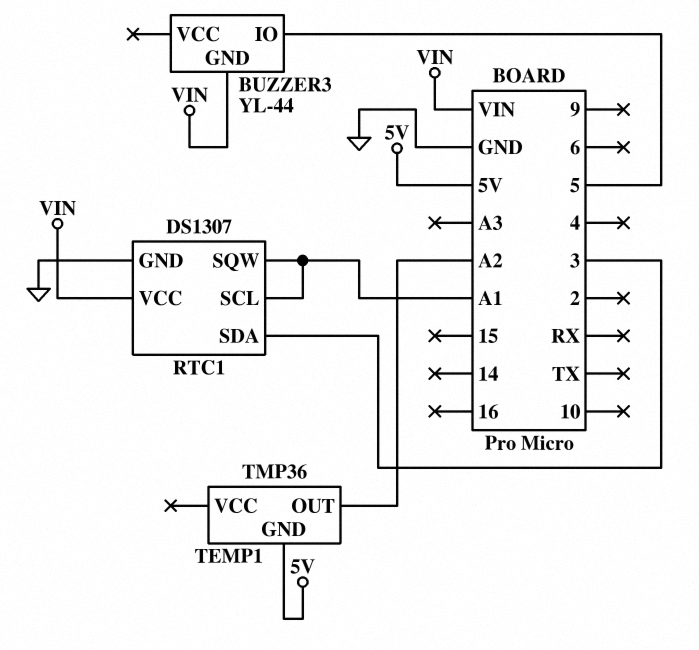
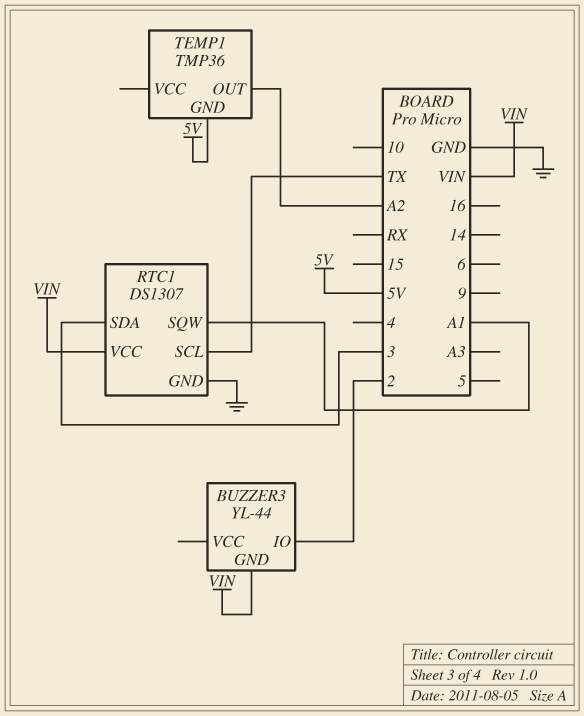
BUZZER3 pin IO: 5 -> 2
RTC1 pin SCL: A1 -> TX

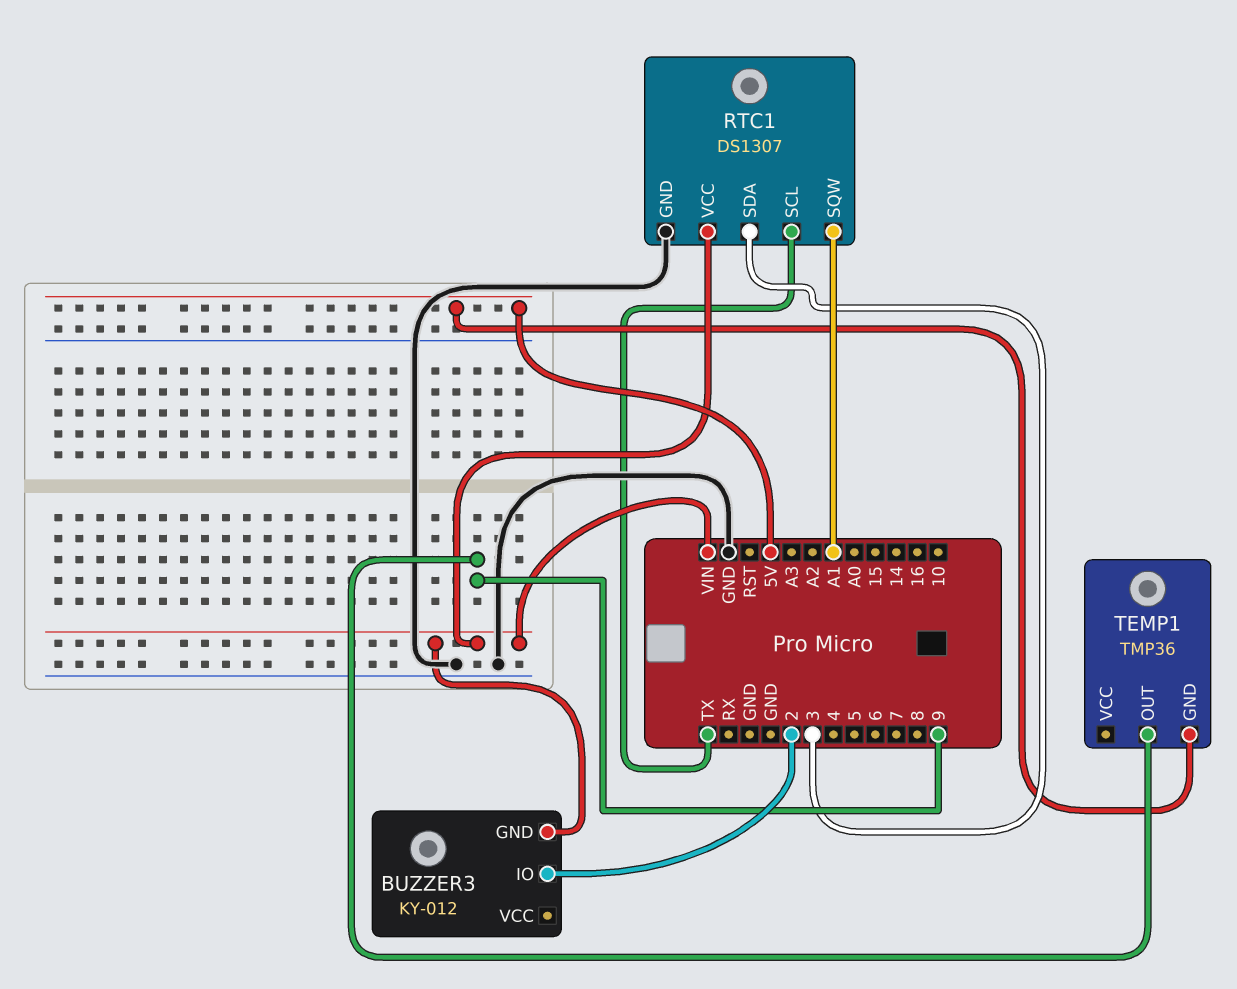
BUZZER3: YL-44 -> KY-012
TEMP1 pin OUT: A2 -> 9

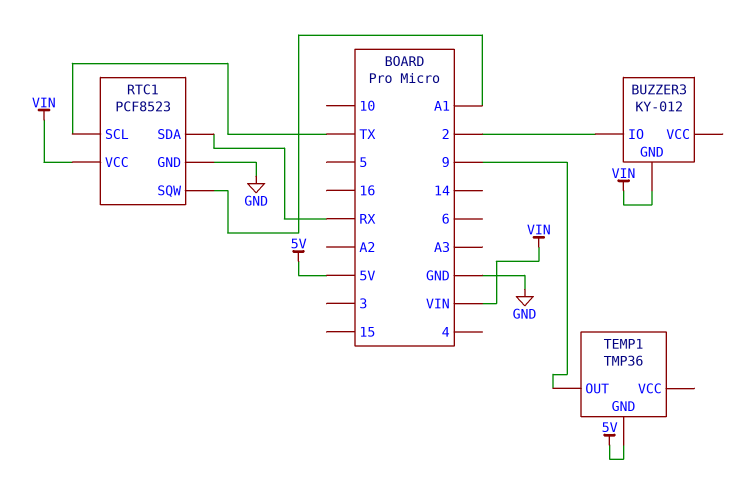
RTC1: DS1307 -> PCF8523
RTC1 pin SDA: 3 -> RX

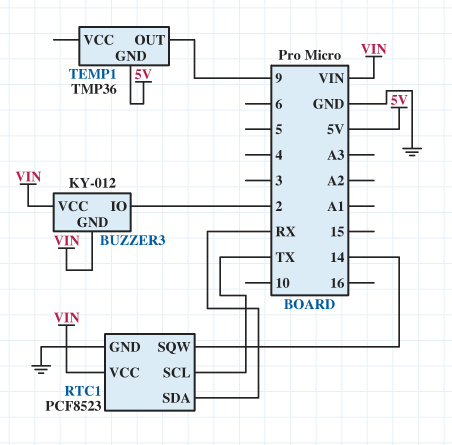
BUZZER3 pin VCC: none -> VIN
RTC1 pin SQW: A1 -> 14

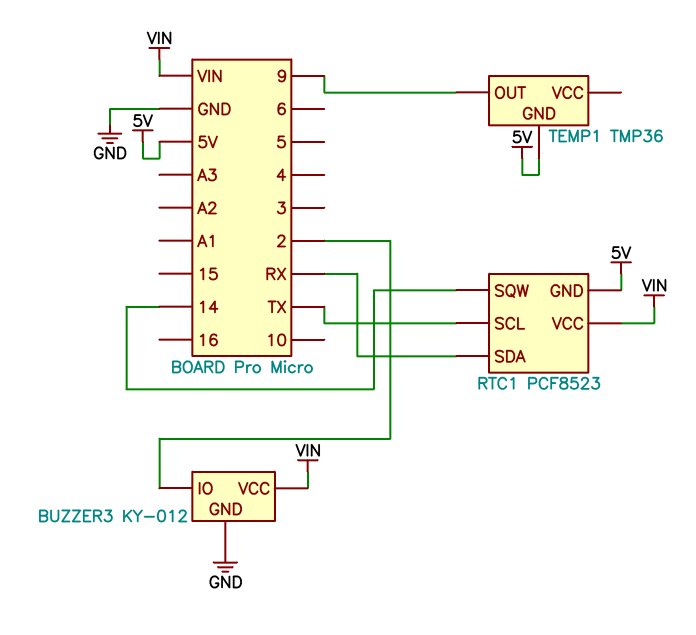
BUZZER3 pin GND: VIN -> GND
RTC1 pin GND: GND -> 5V

